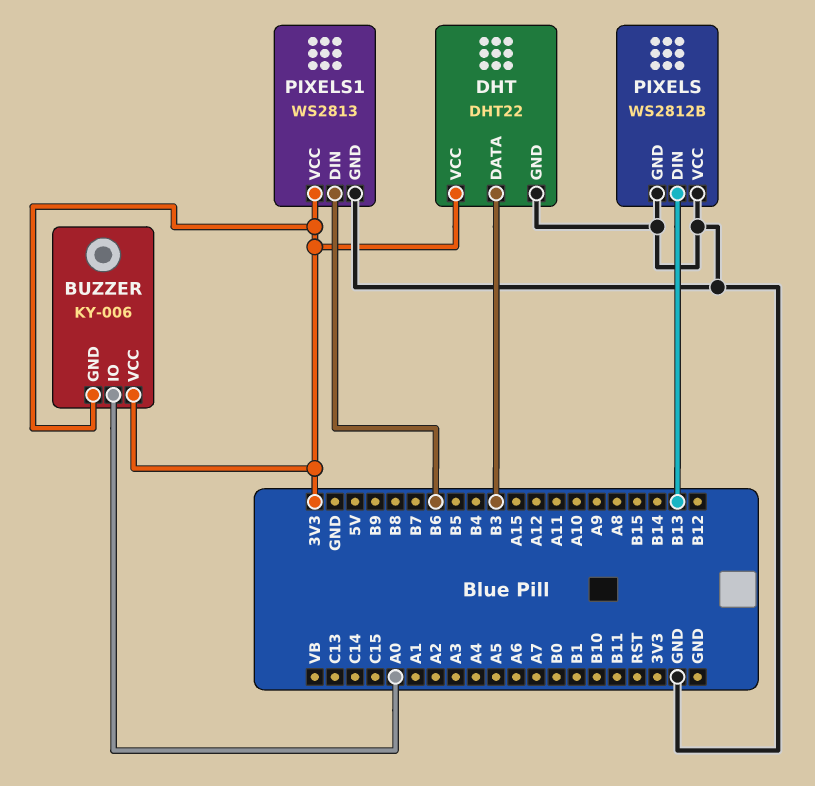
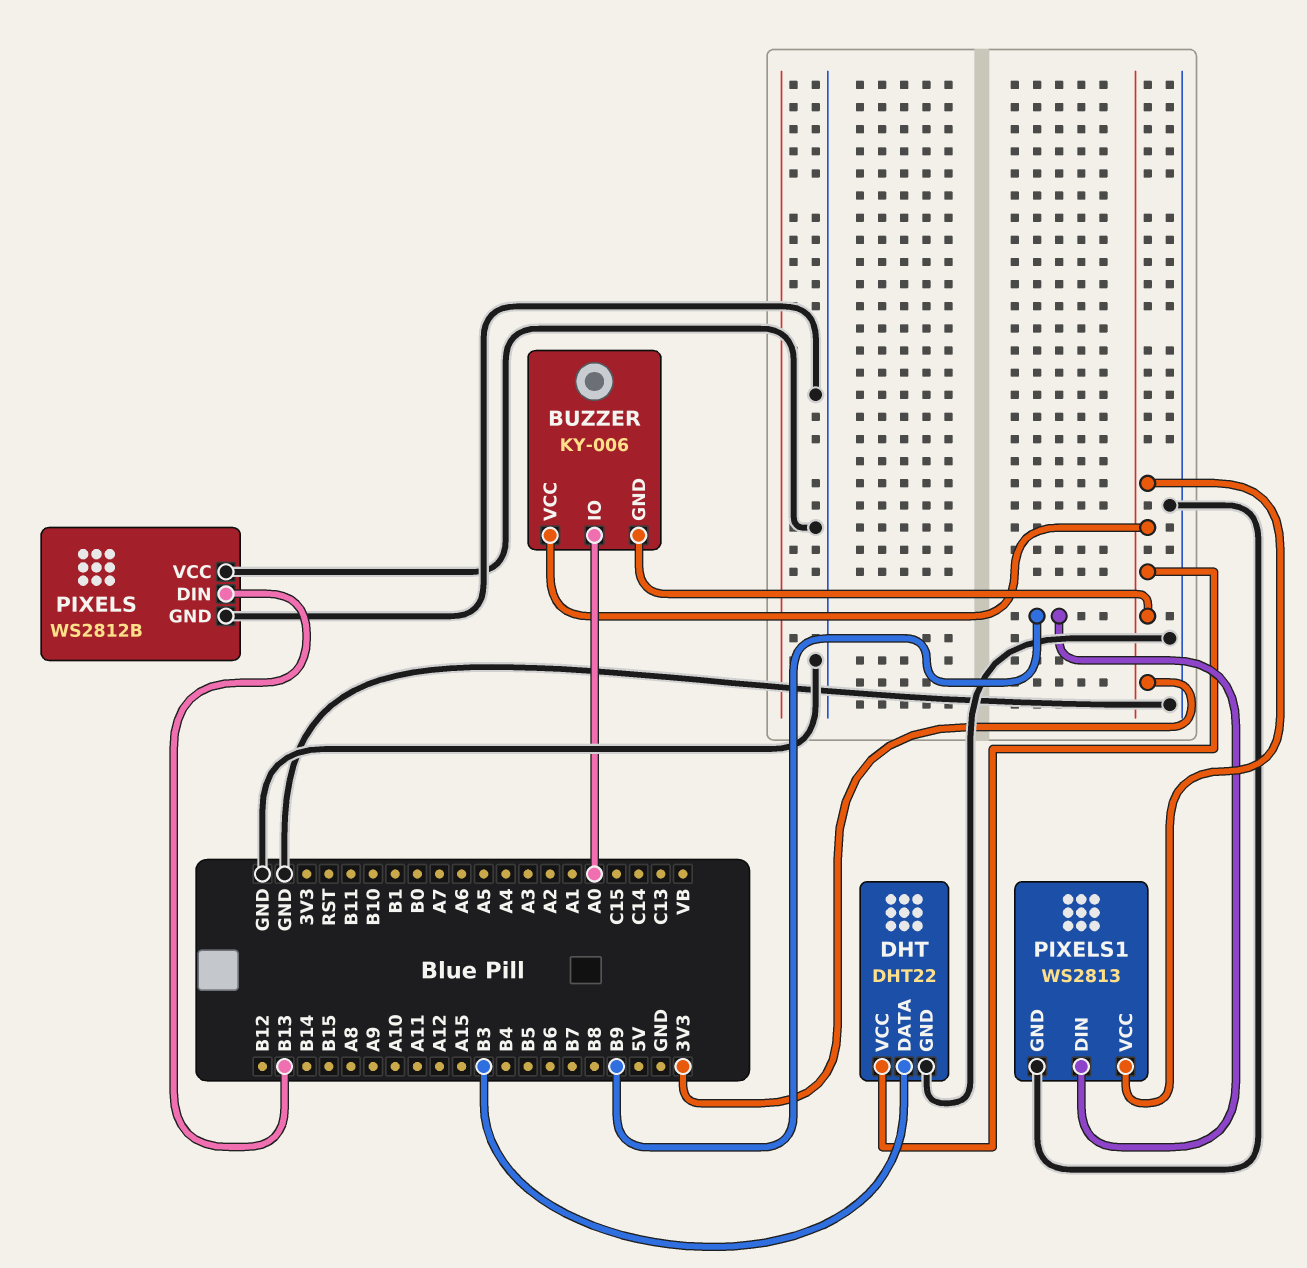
PIXELS1 pin DIN: B6 -> B9

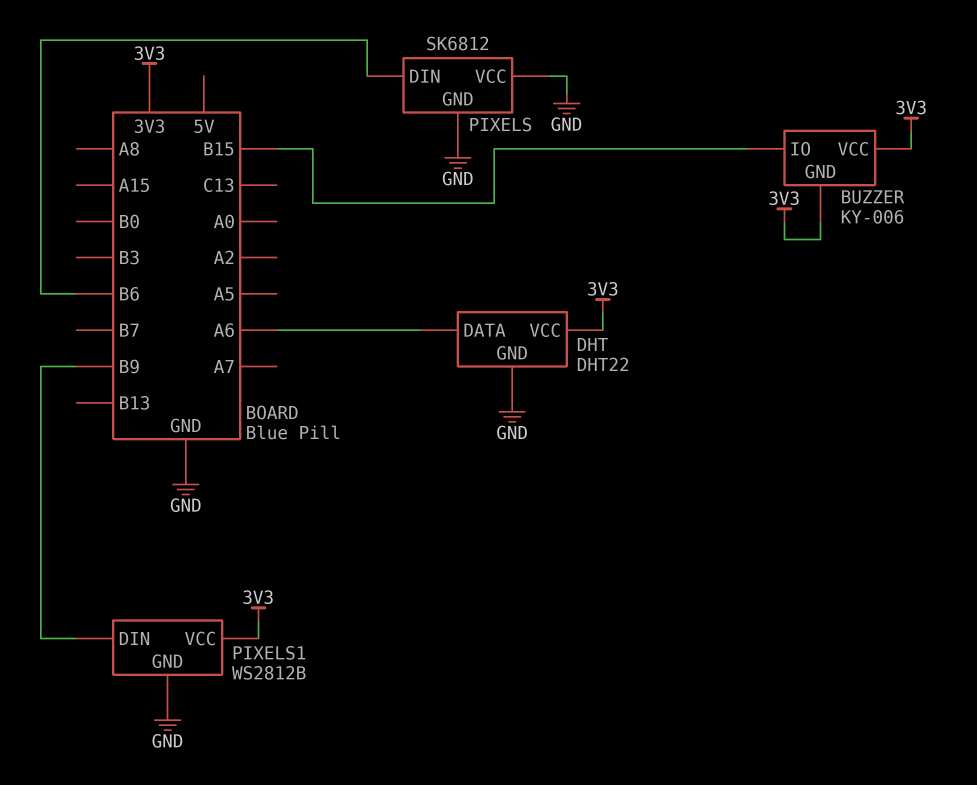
BUZZER pin IO: A0 -> B15
DHT pin DATA: B3 -> A6
PIXELS: WS2812B -> SK6812
PIXELS pin DIN: B13 -> B6
PIXELS1: WS2813 -> WS2812B

